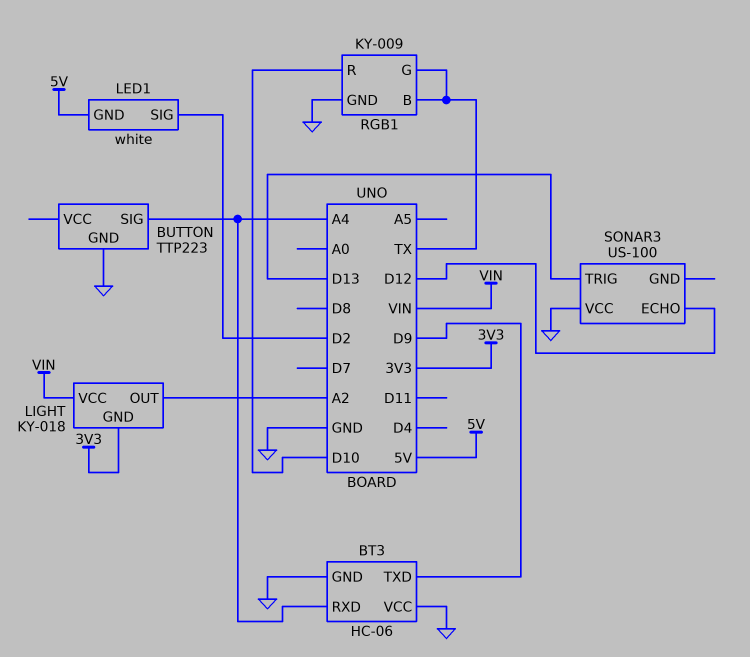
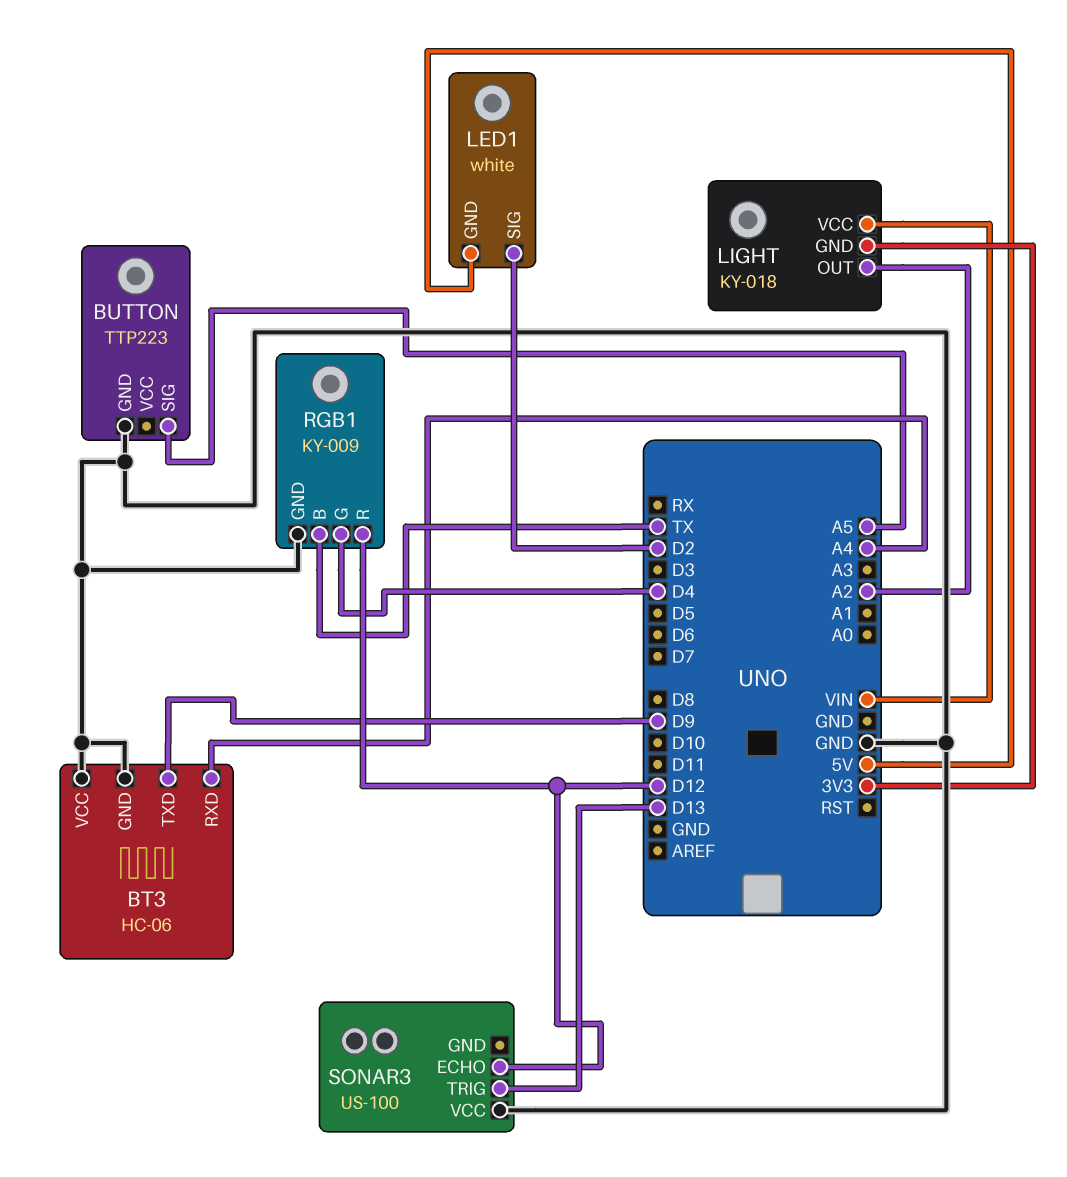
BUTTON pin SIG: A4 -> A5
RGB1 pin G: TX -> D4
RGB1 pin R: D10 -> D12

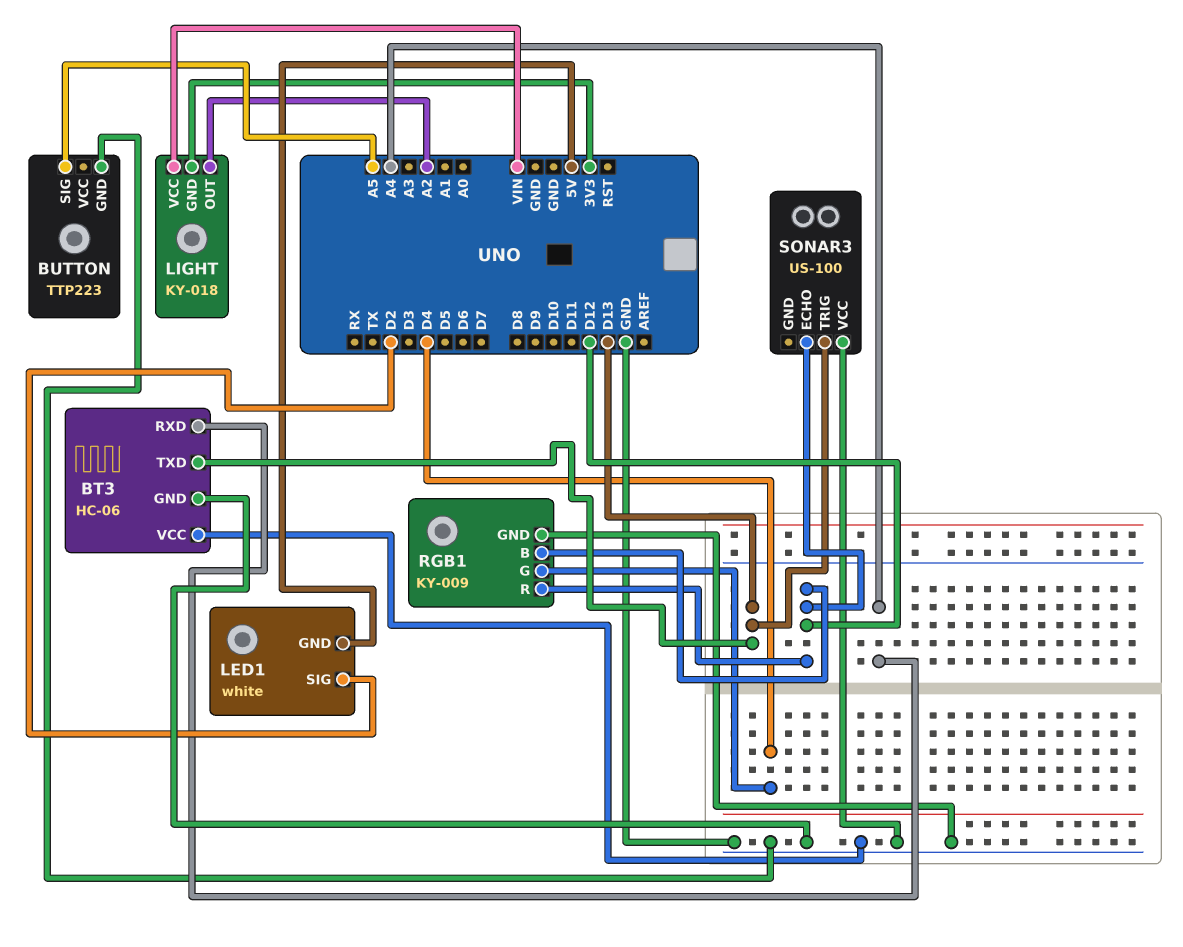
BT3 pin TXD: D9 -> D13
RGB1 pin B: TX -> D12

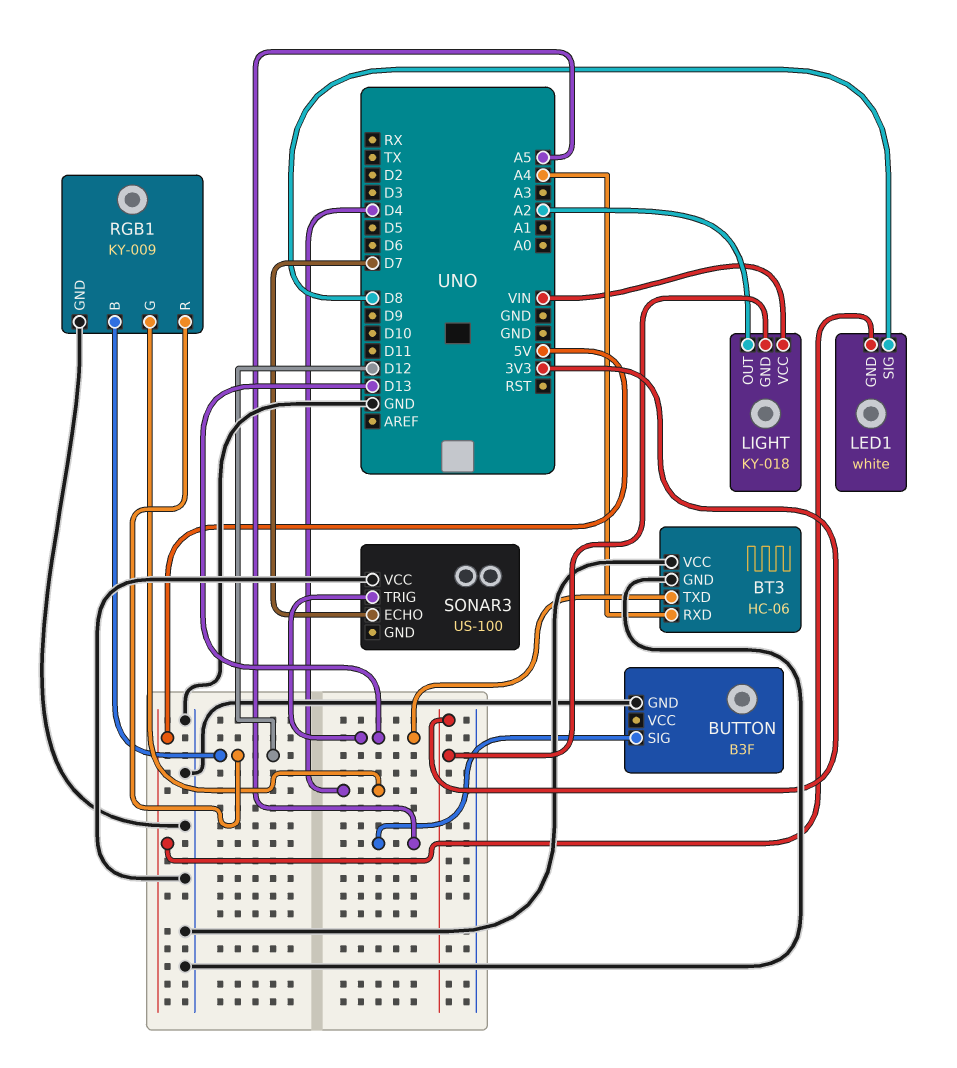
BUTTON: TTP223 -> B3F
LED1 pin SIG: D2 -> D8
SONAR3 pin ECHO: D12 -> D7

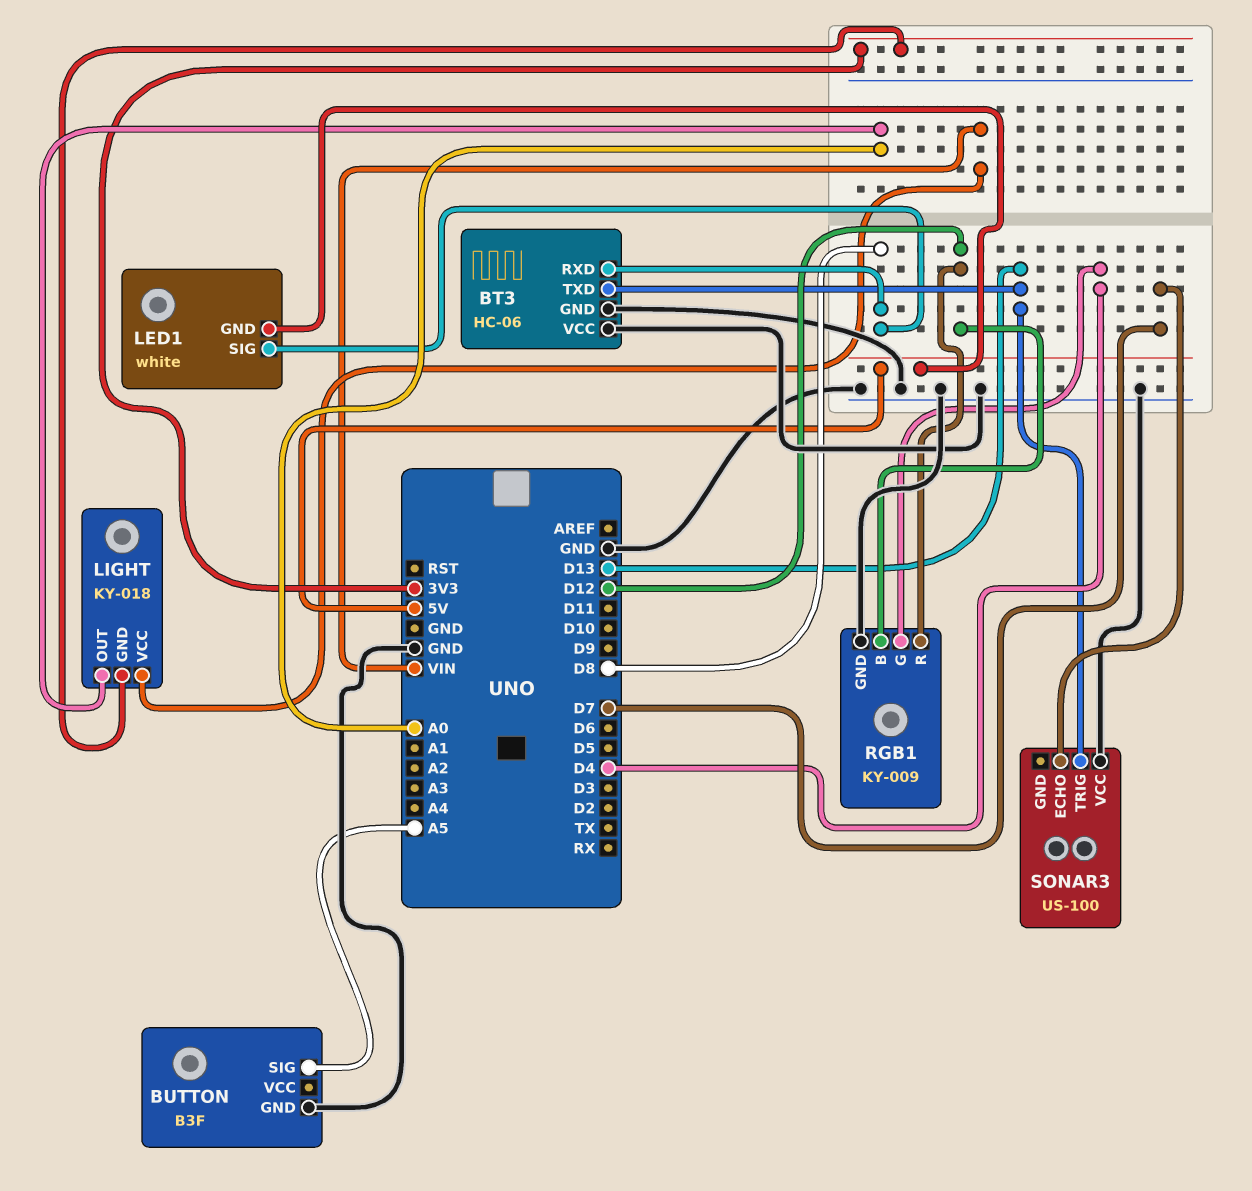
BT3 pin RXD: A4 -> D8
LIGHT pin OUT: A2 -> A0

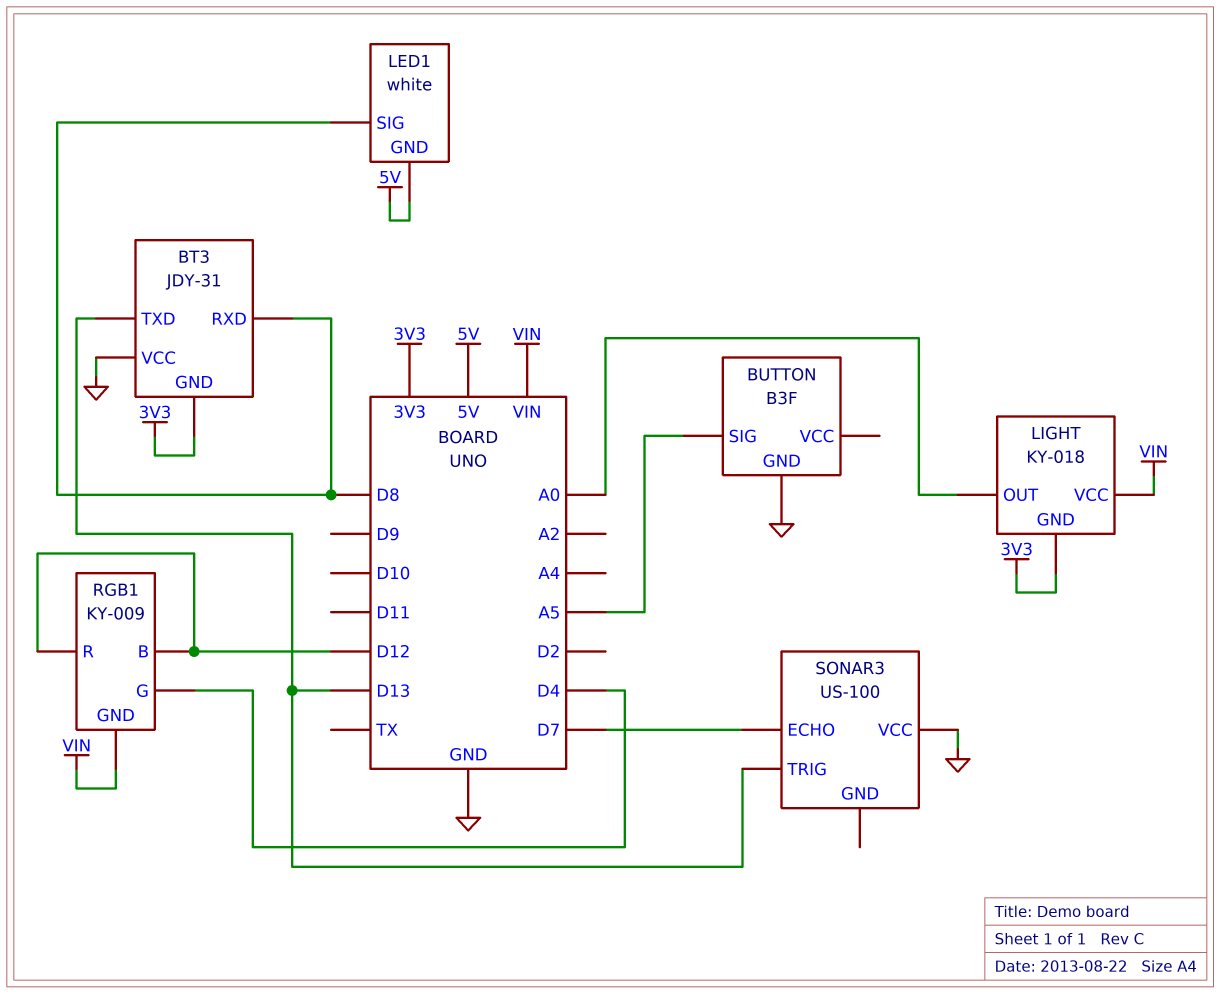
BT3: HC-06 -> JDY-31
BT3 pin GND: GND -> 3V3
RGB1 pin GND: GND -> VIN

